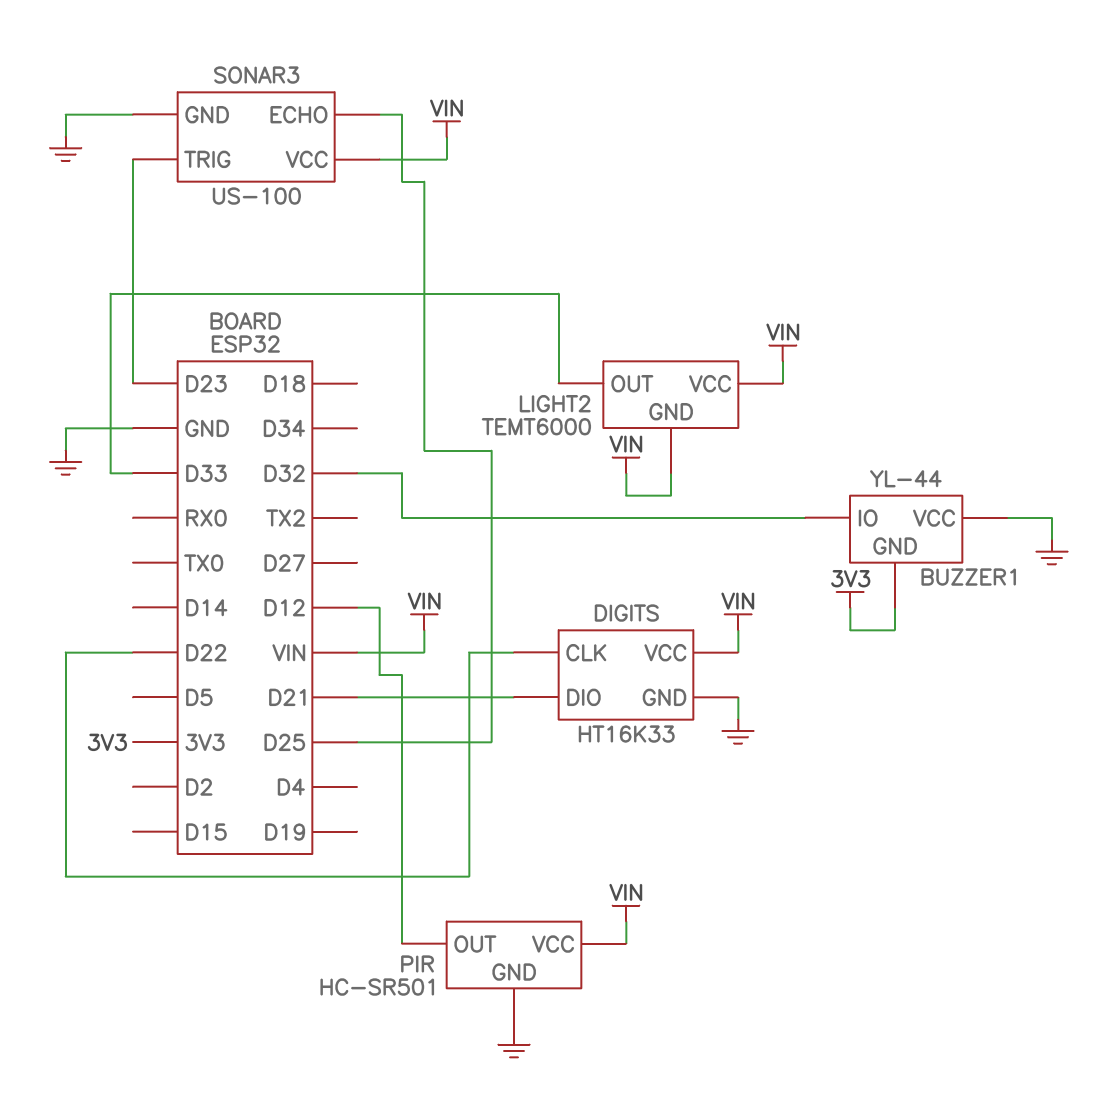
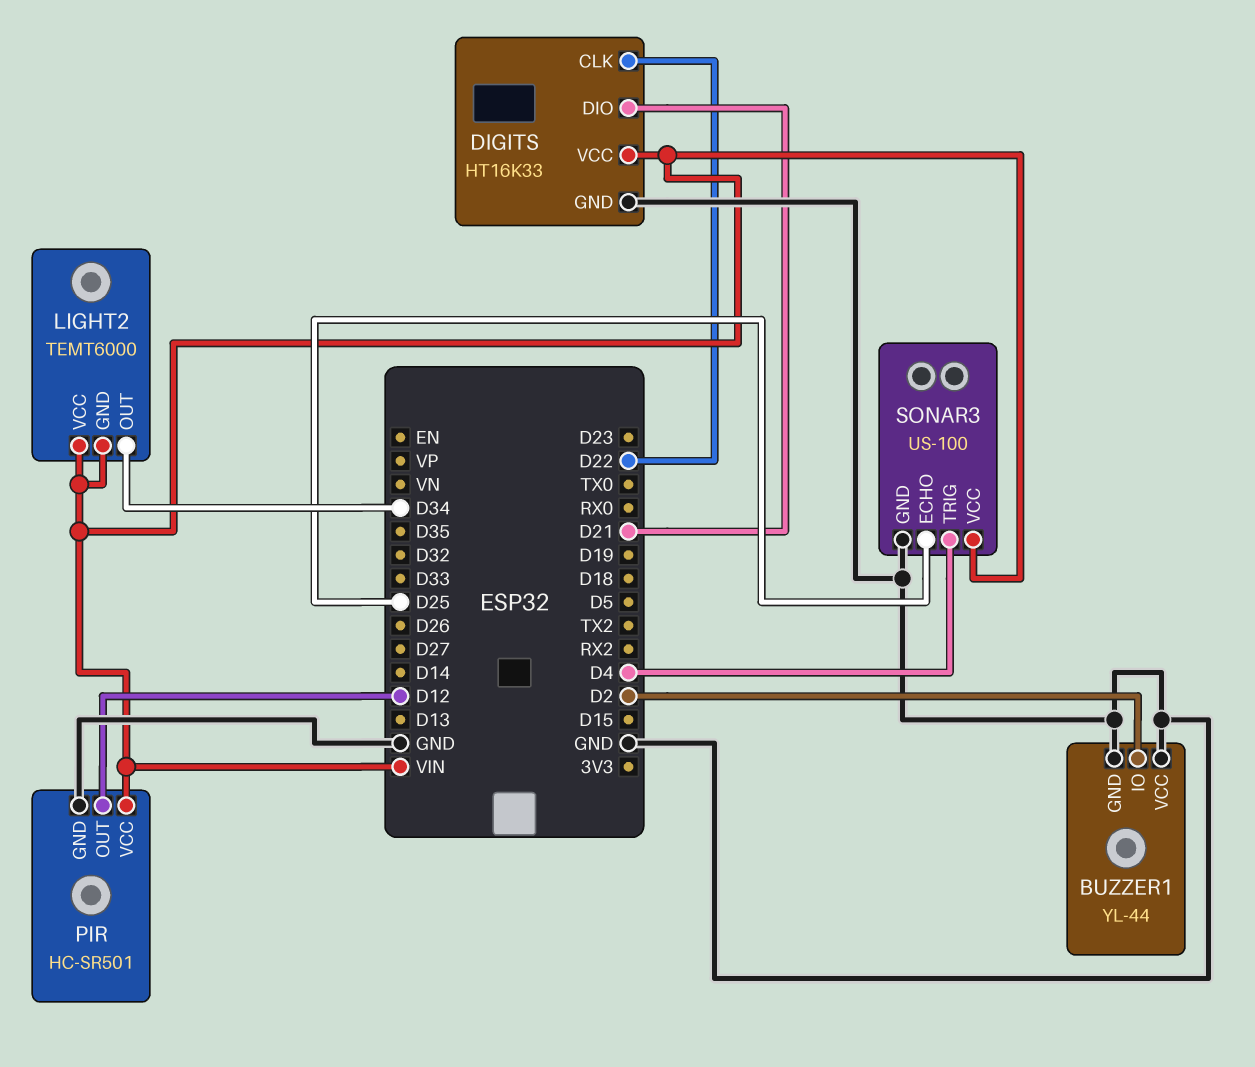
BUZZER1 pin GND: 3V3 -> GND
BUZZER1 pin IO: D32 -> D2
LIGHT2 pin OUT: D33 -> D34
SONAR3 pin TRIG: D23 -> D4

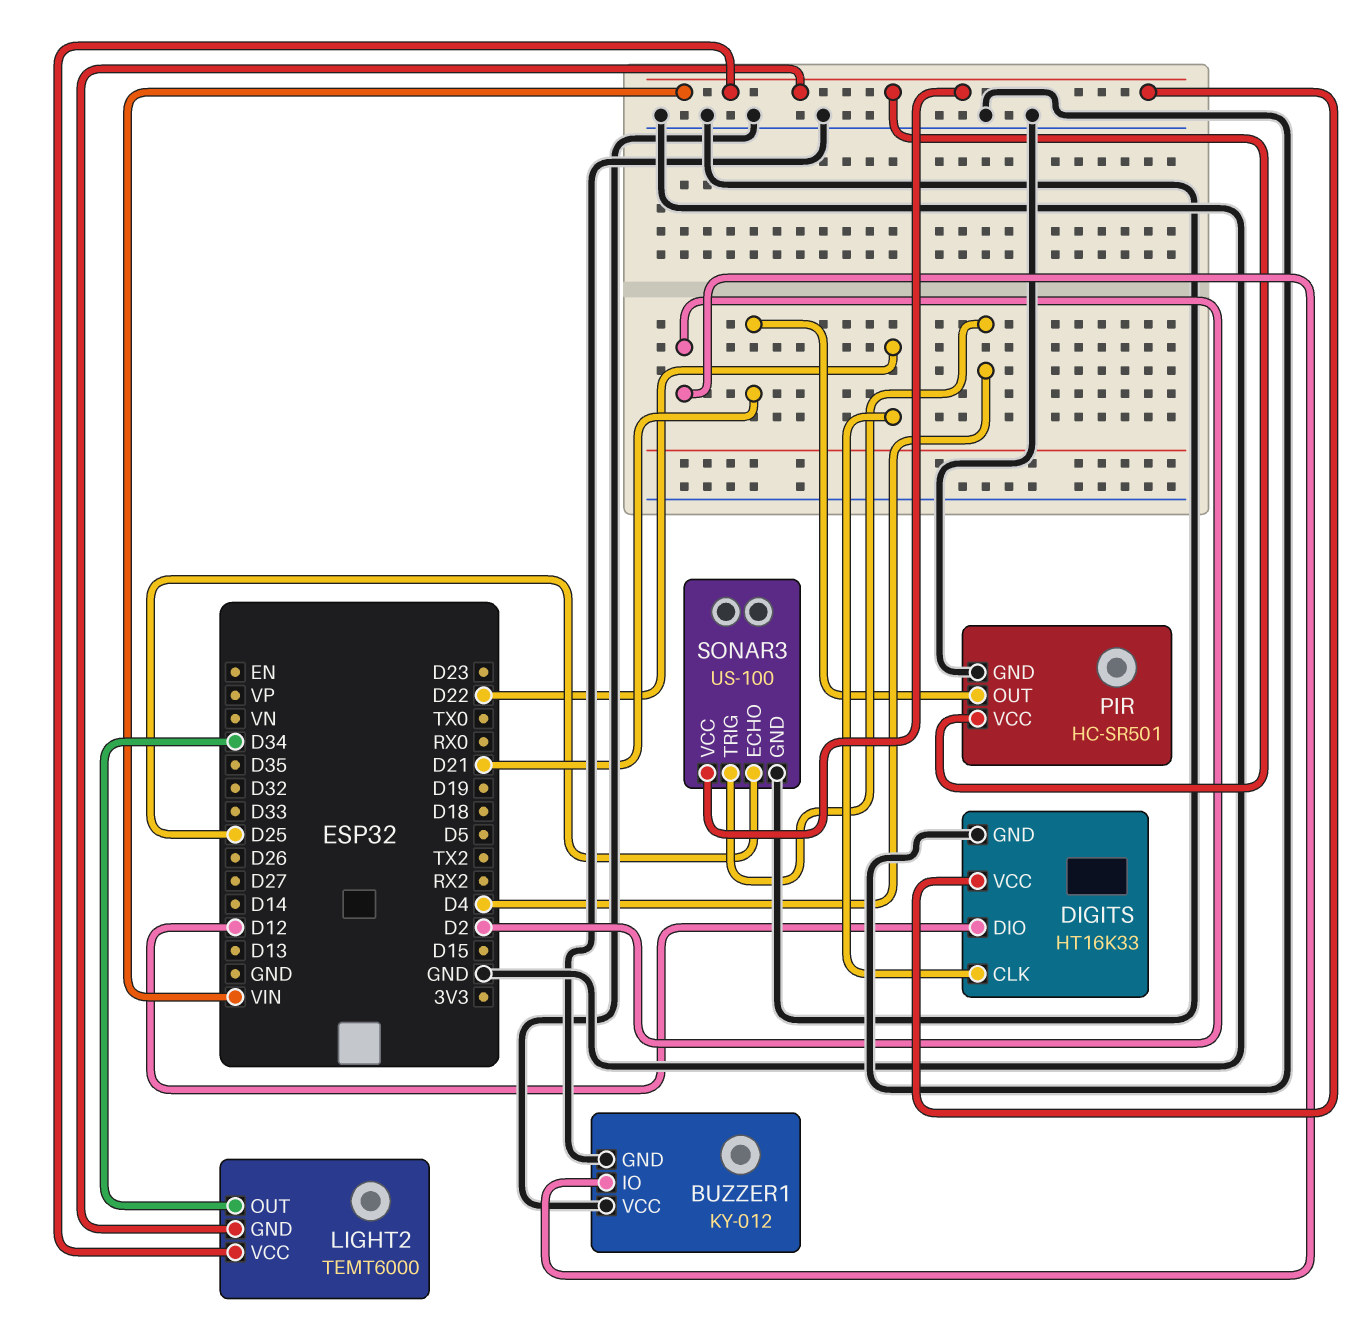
BUZZER1: YL-44 -> KY-012
DIGITS pin DIO: D21 -> D12
PIR pin OUT: D12 -> D21

